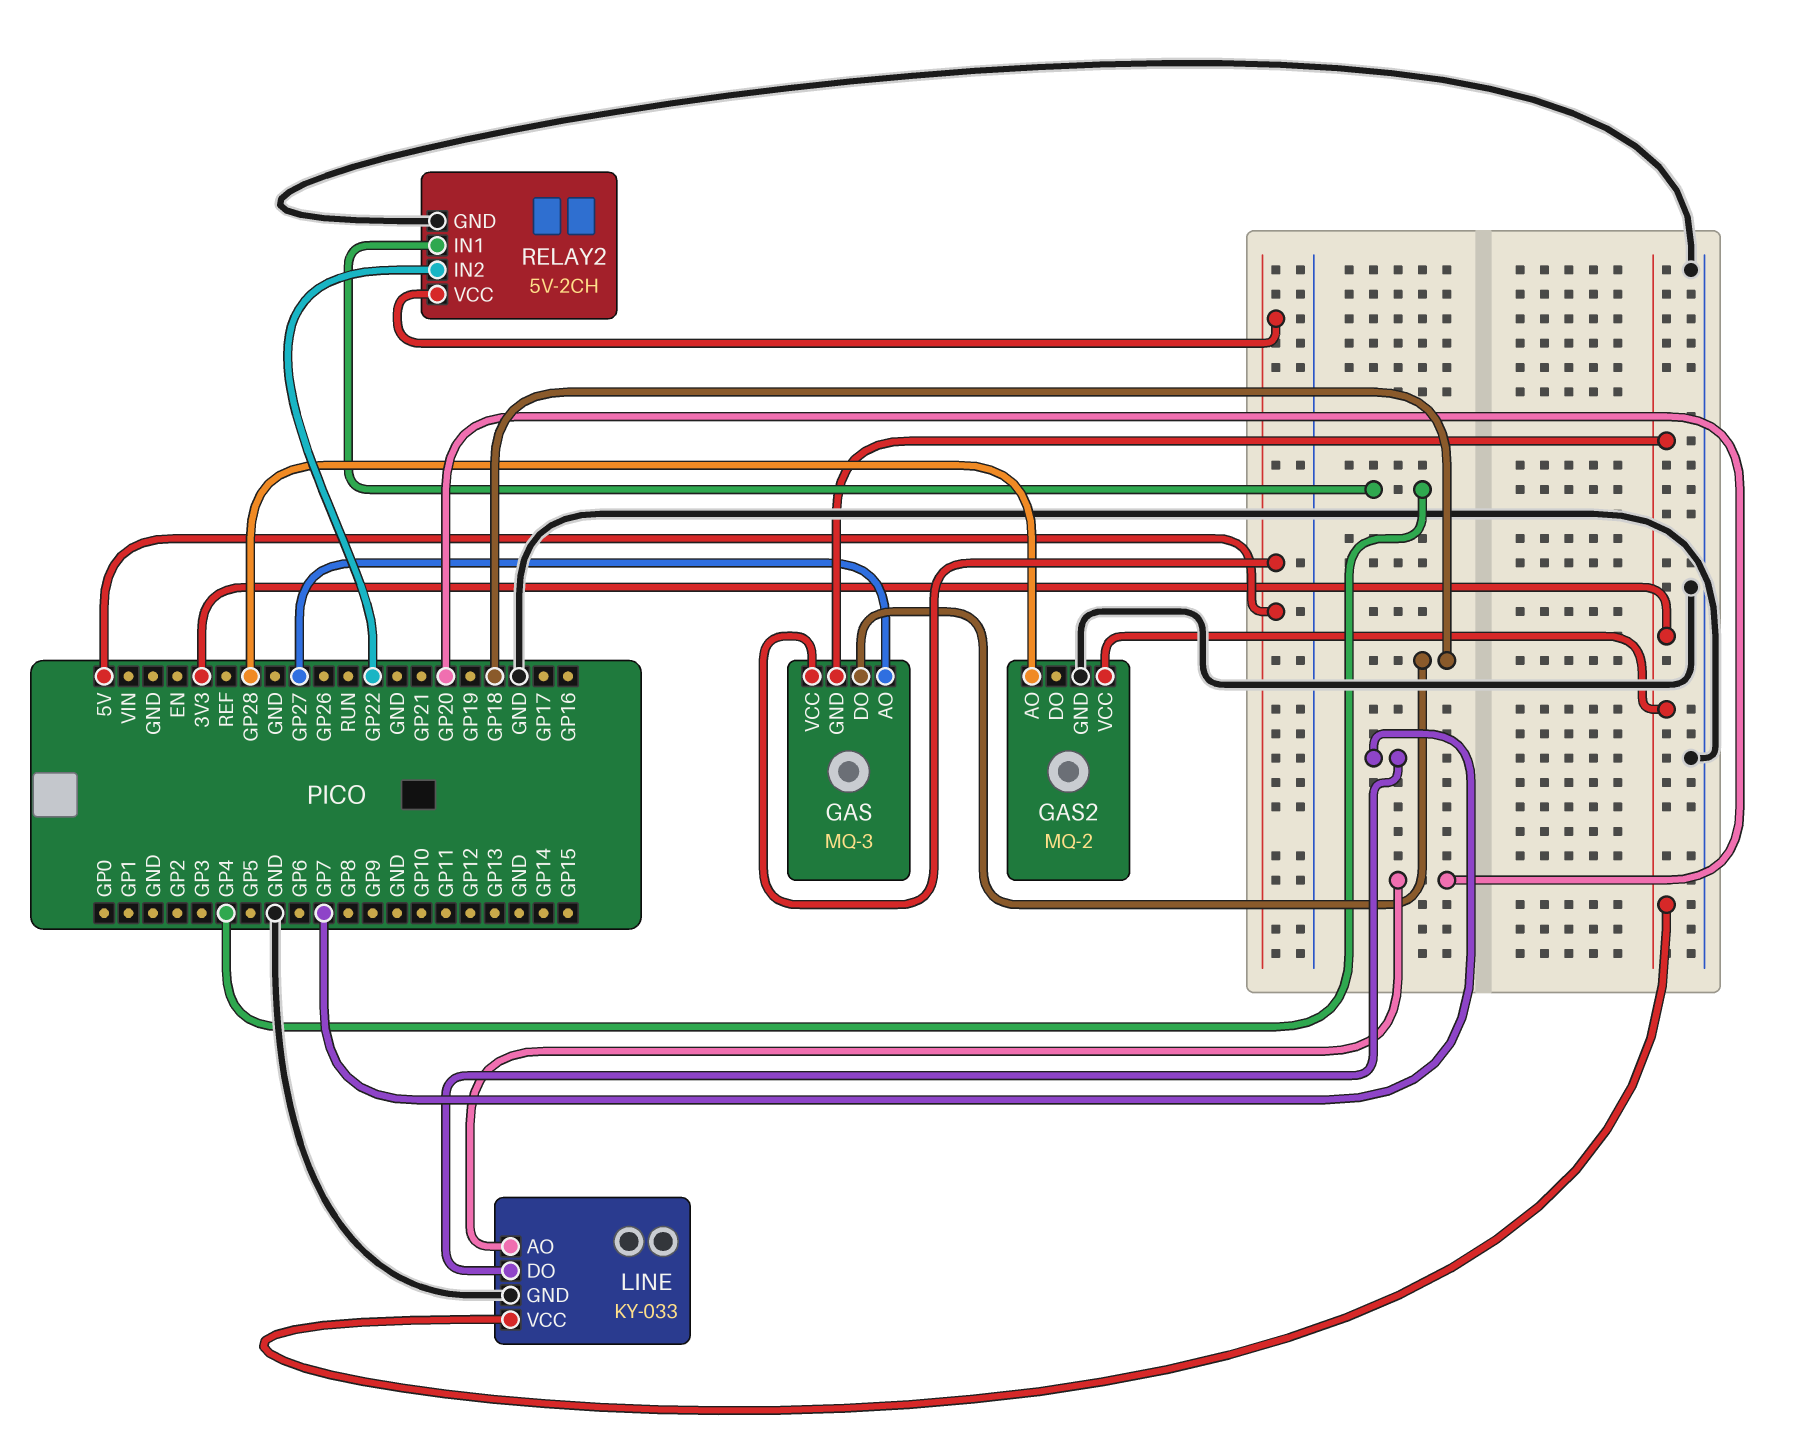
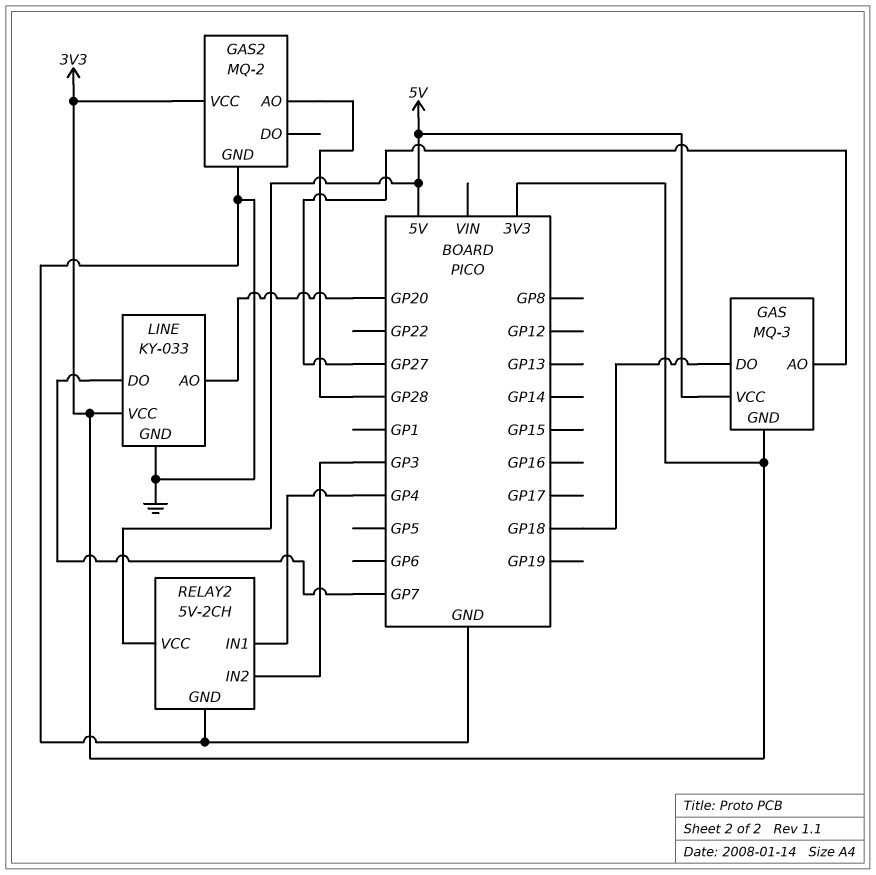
RELAY2 pin IN2: GP22 -> GP3

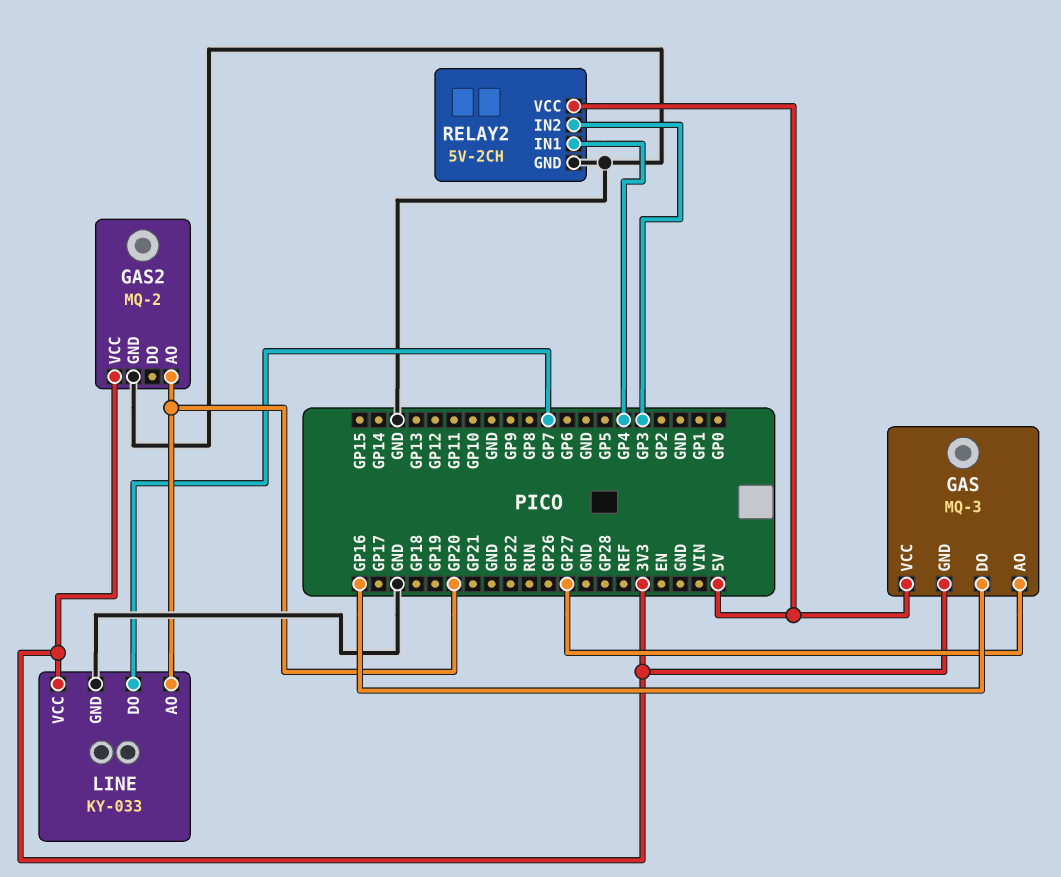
GAS pin DO: GP18 -> GP16
GAS2 pin AO: GP28 -> GP20

